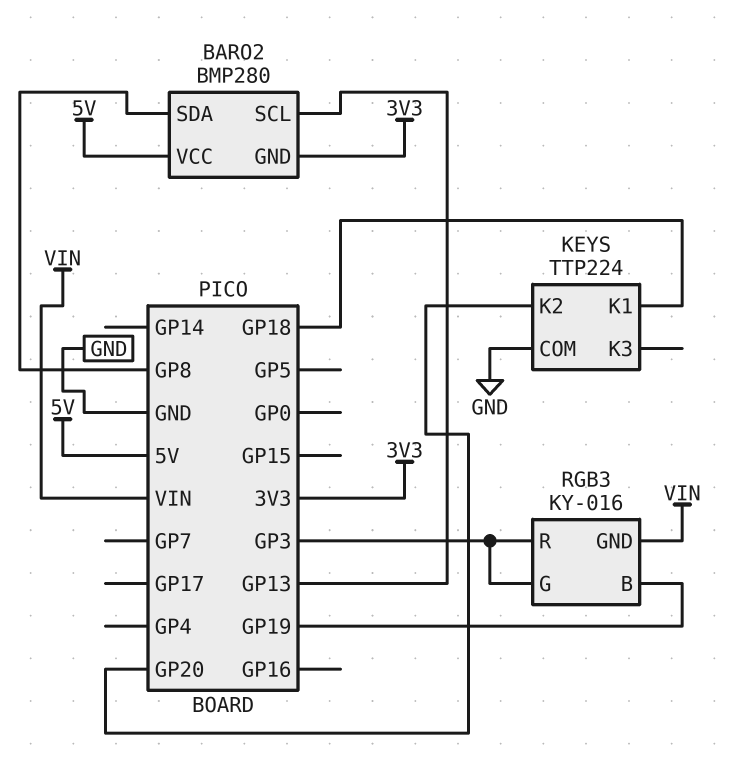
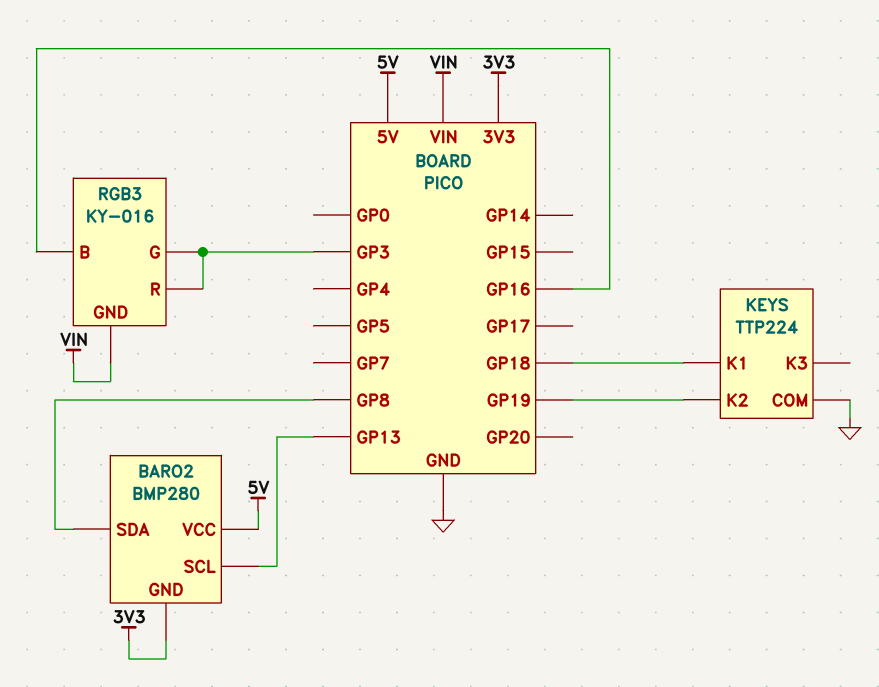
KEYS pin K2: GP20 -> GP19
RGB3 pin B: GP19 -> GP16

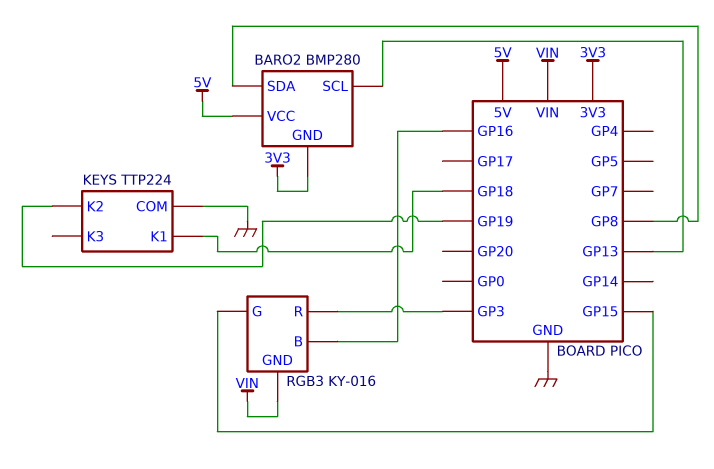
RGB3 pin G: GP3 -> GP15

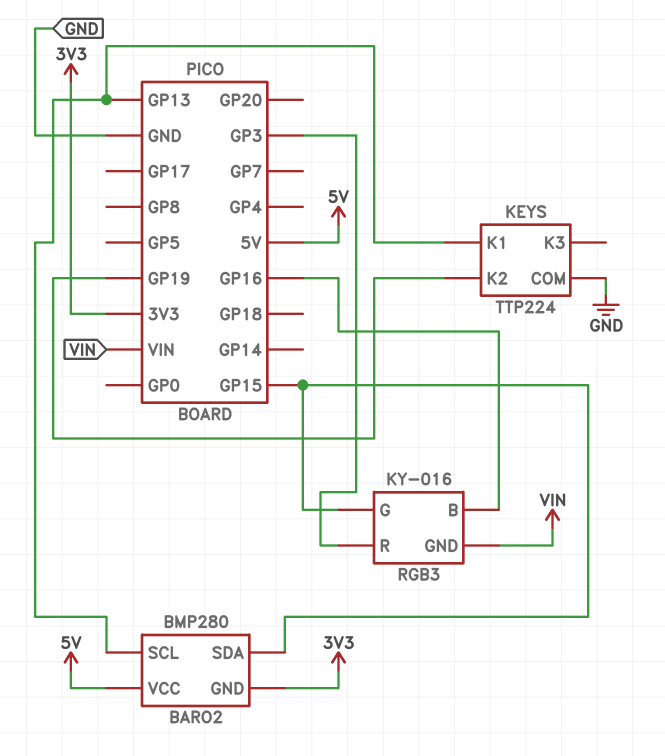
BARO2 pin SDA: GP8 -> GP15
KEYS pin K1: GP18 -> GP13

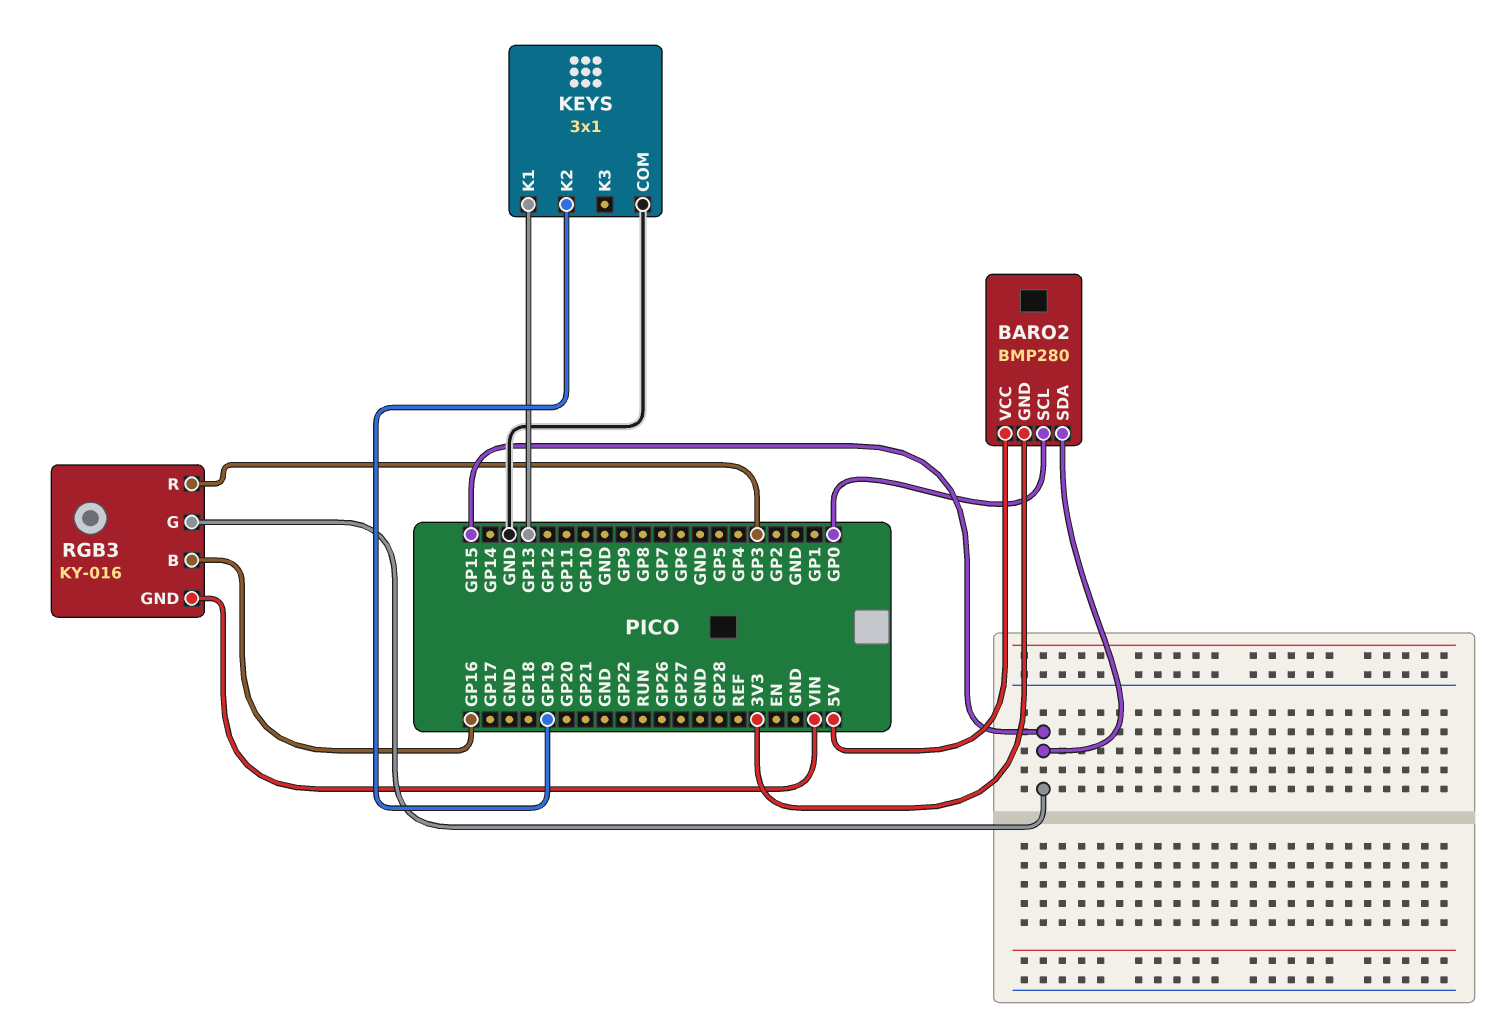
BARO2 pin SCL: GP13 -> GP0
KEYS: TTP224 -> 3x1

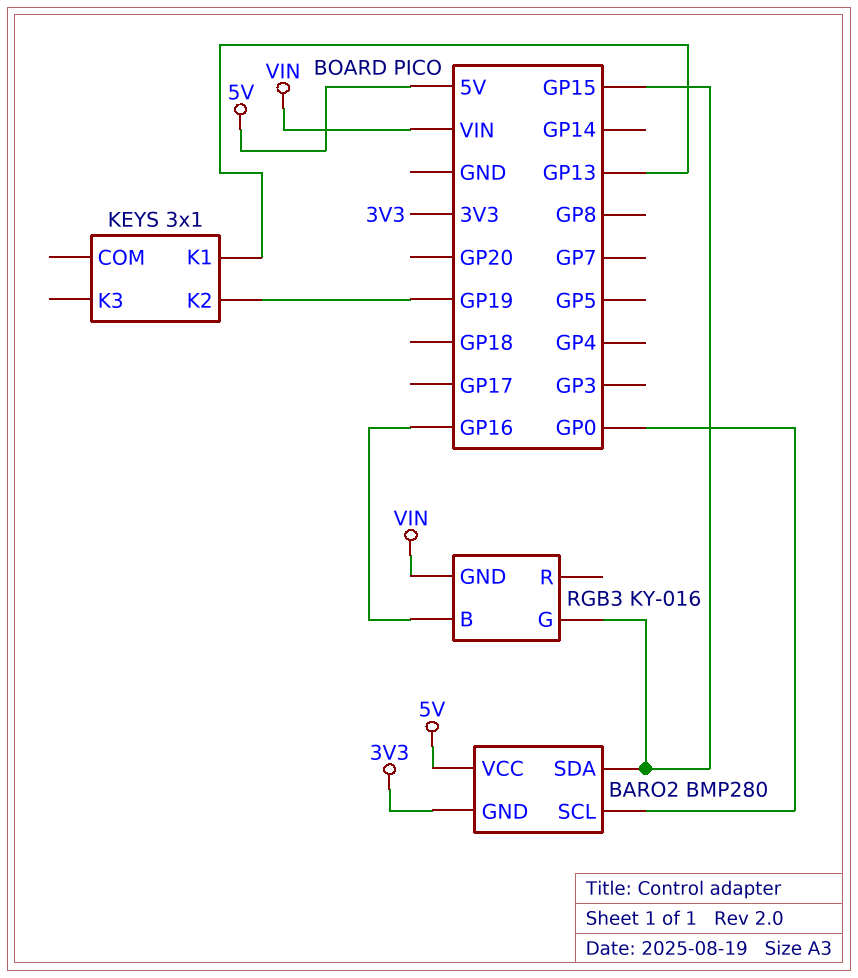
KEYS pin COM: GND -> none
RGB3 pin R: GP3 -> none

